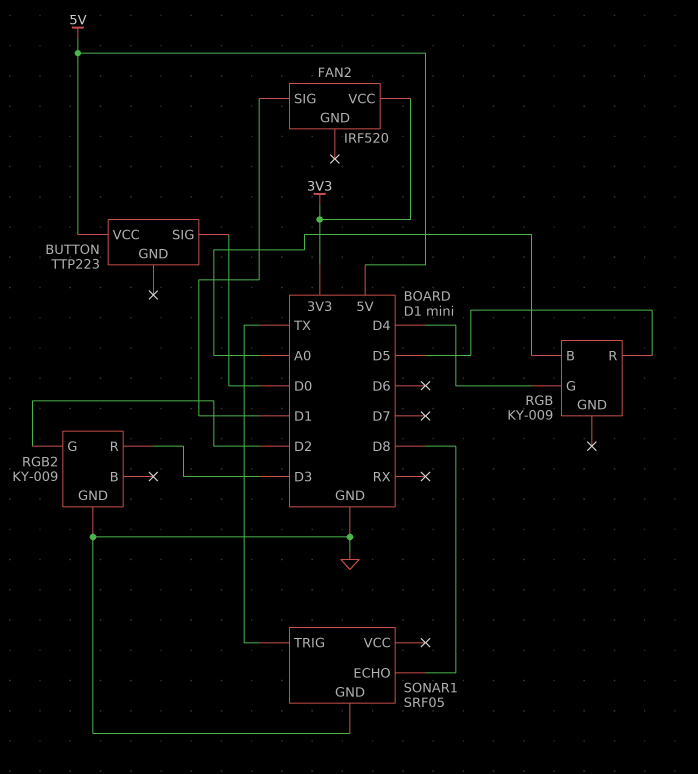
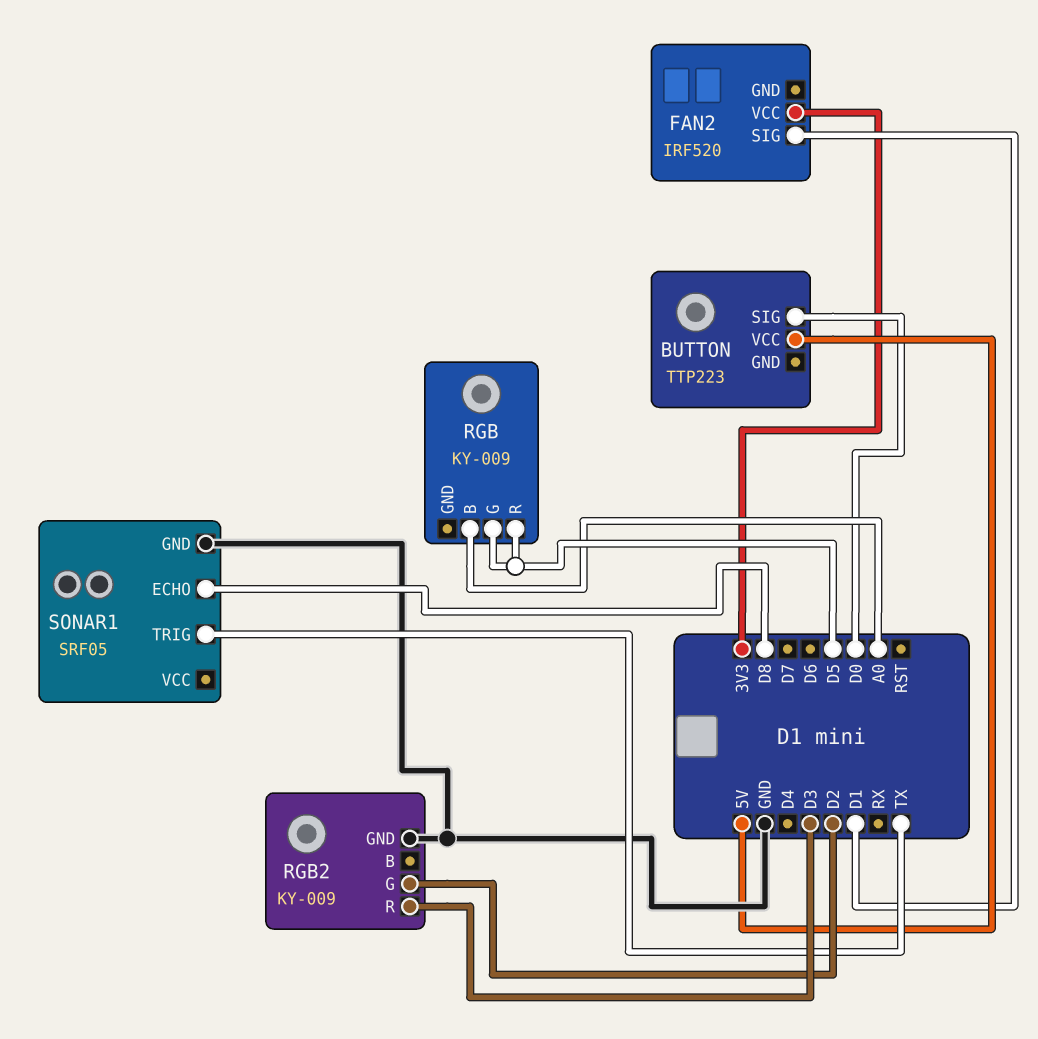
RGB pin G: D4 -> D5

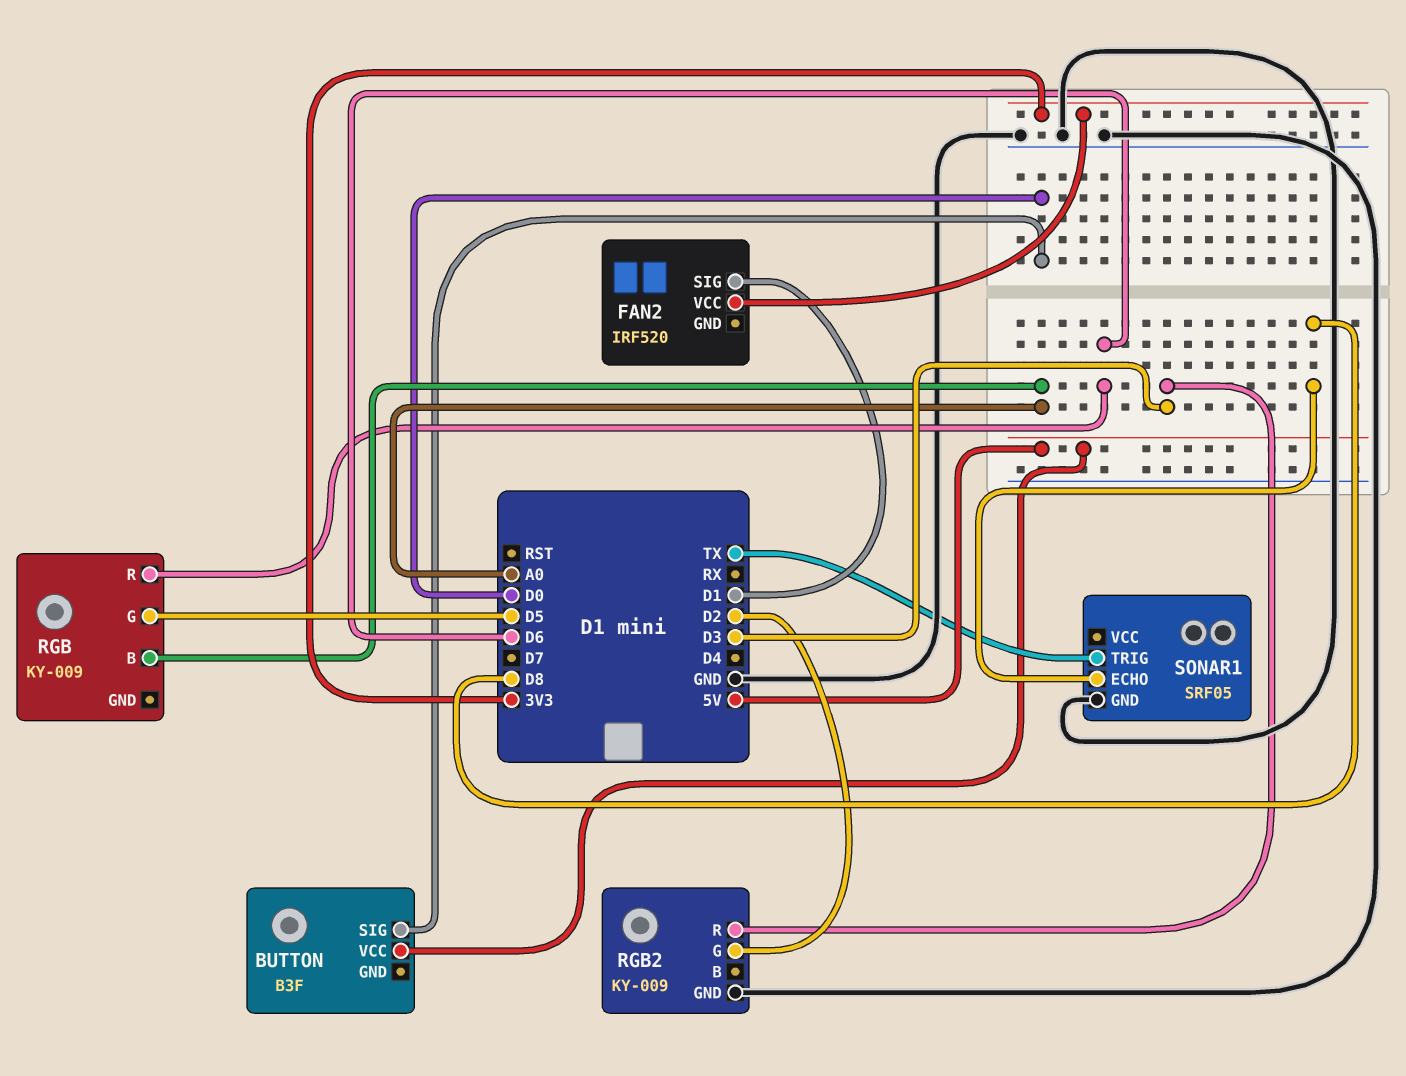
BUTTON: TTP223 -> B3F
RGB pin R: D5 -> D6

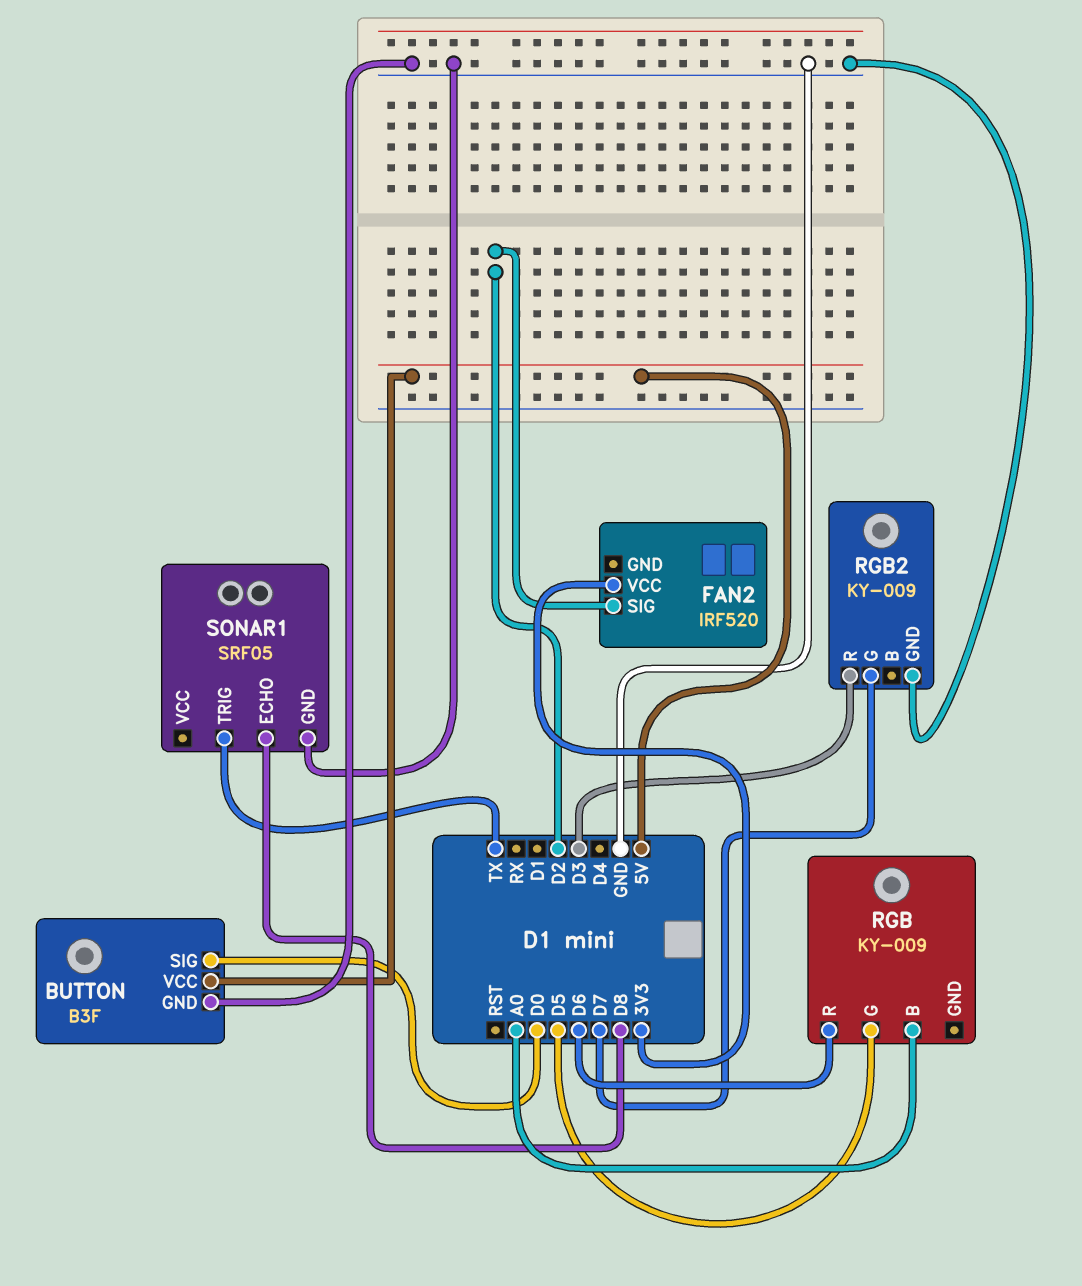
BUTTON pin GND: none -> GND
FAN2 pin SIG: D1 -> D2
RGB2 pin G: D2 -> D7

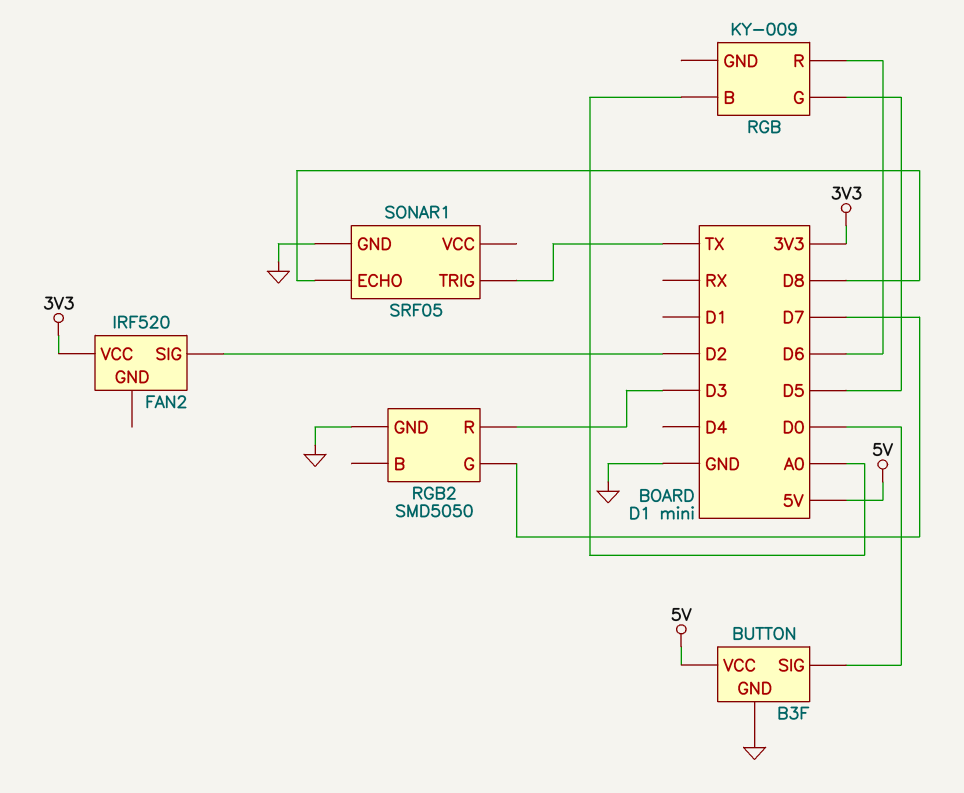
RGB2: KY-009 -> SMD5050

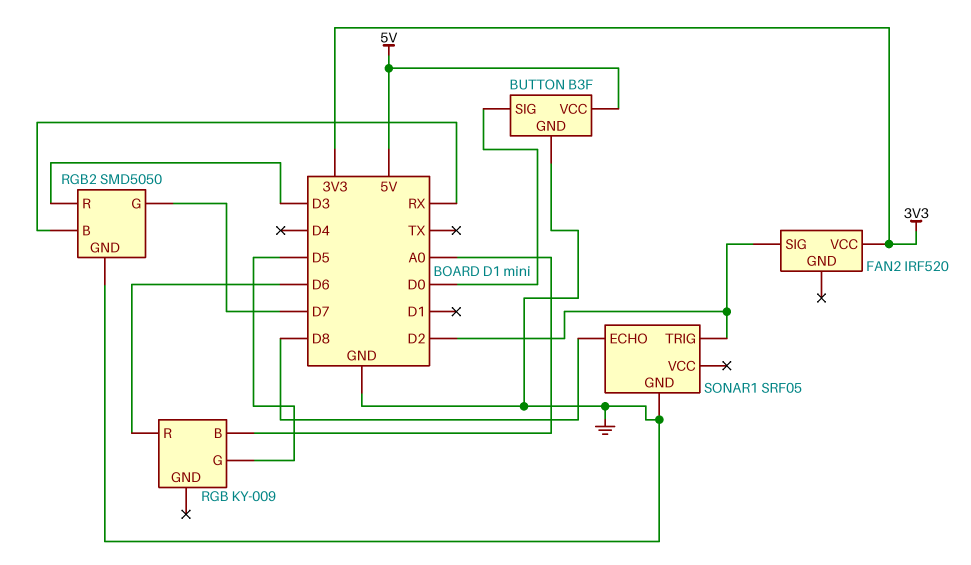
RGB2 pin B: none -> RX
SONAR1 pin TRIG: TX -> D2

